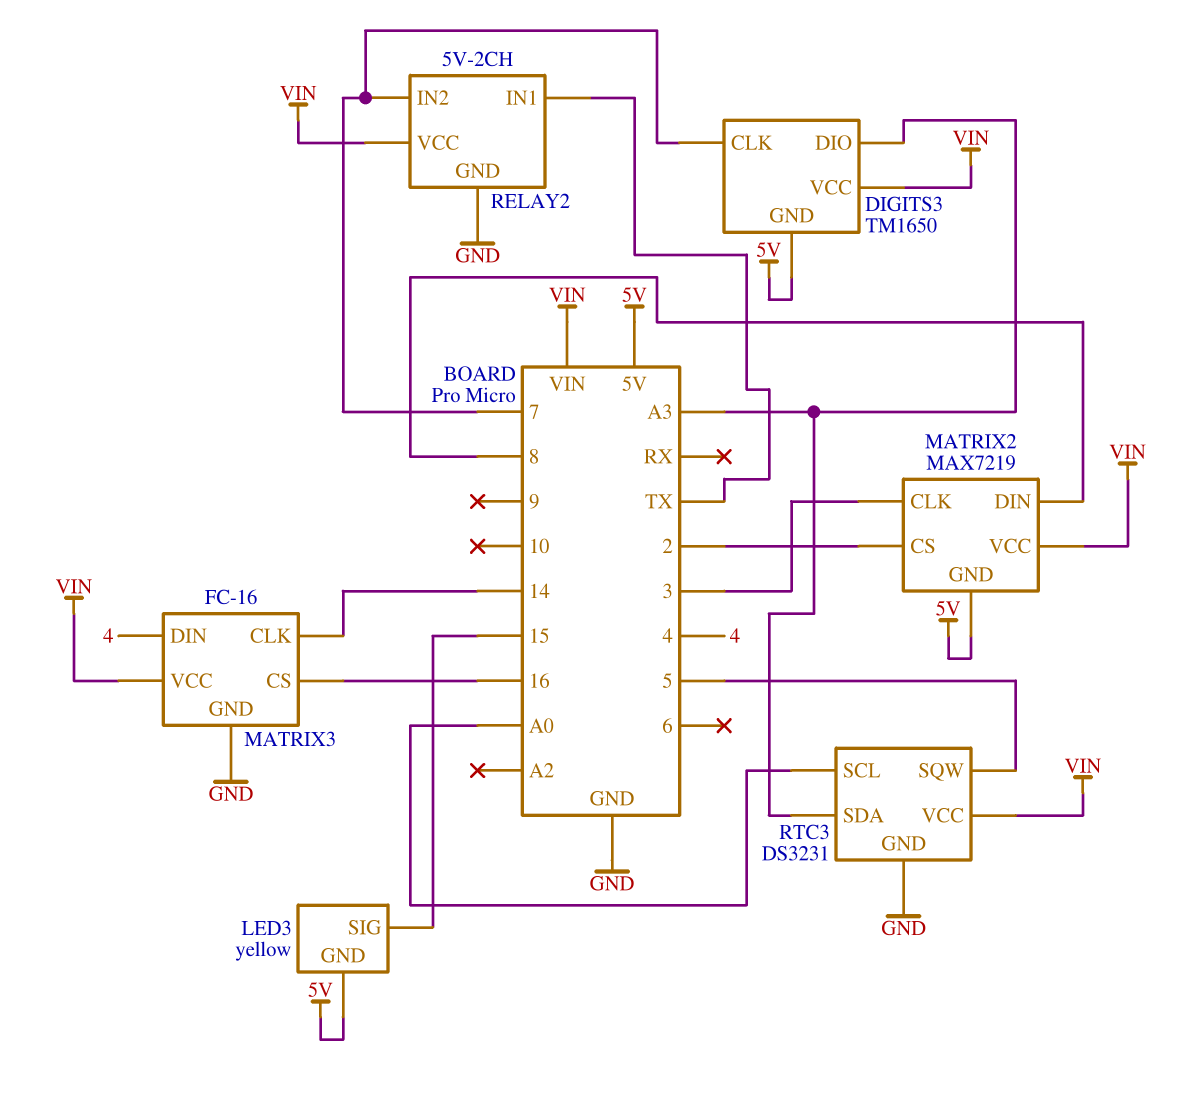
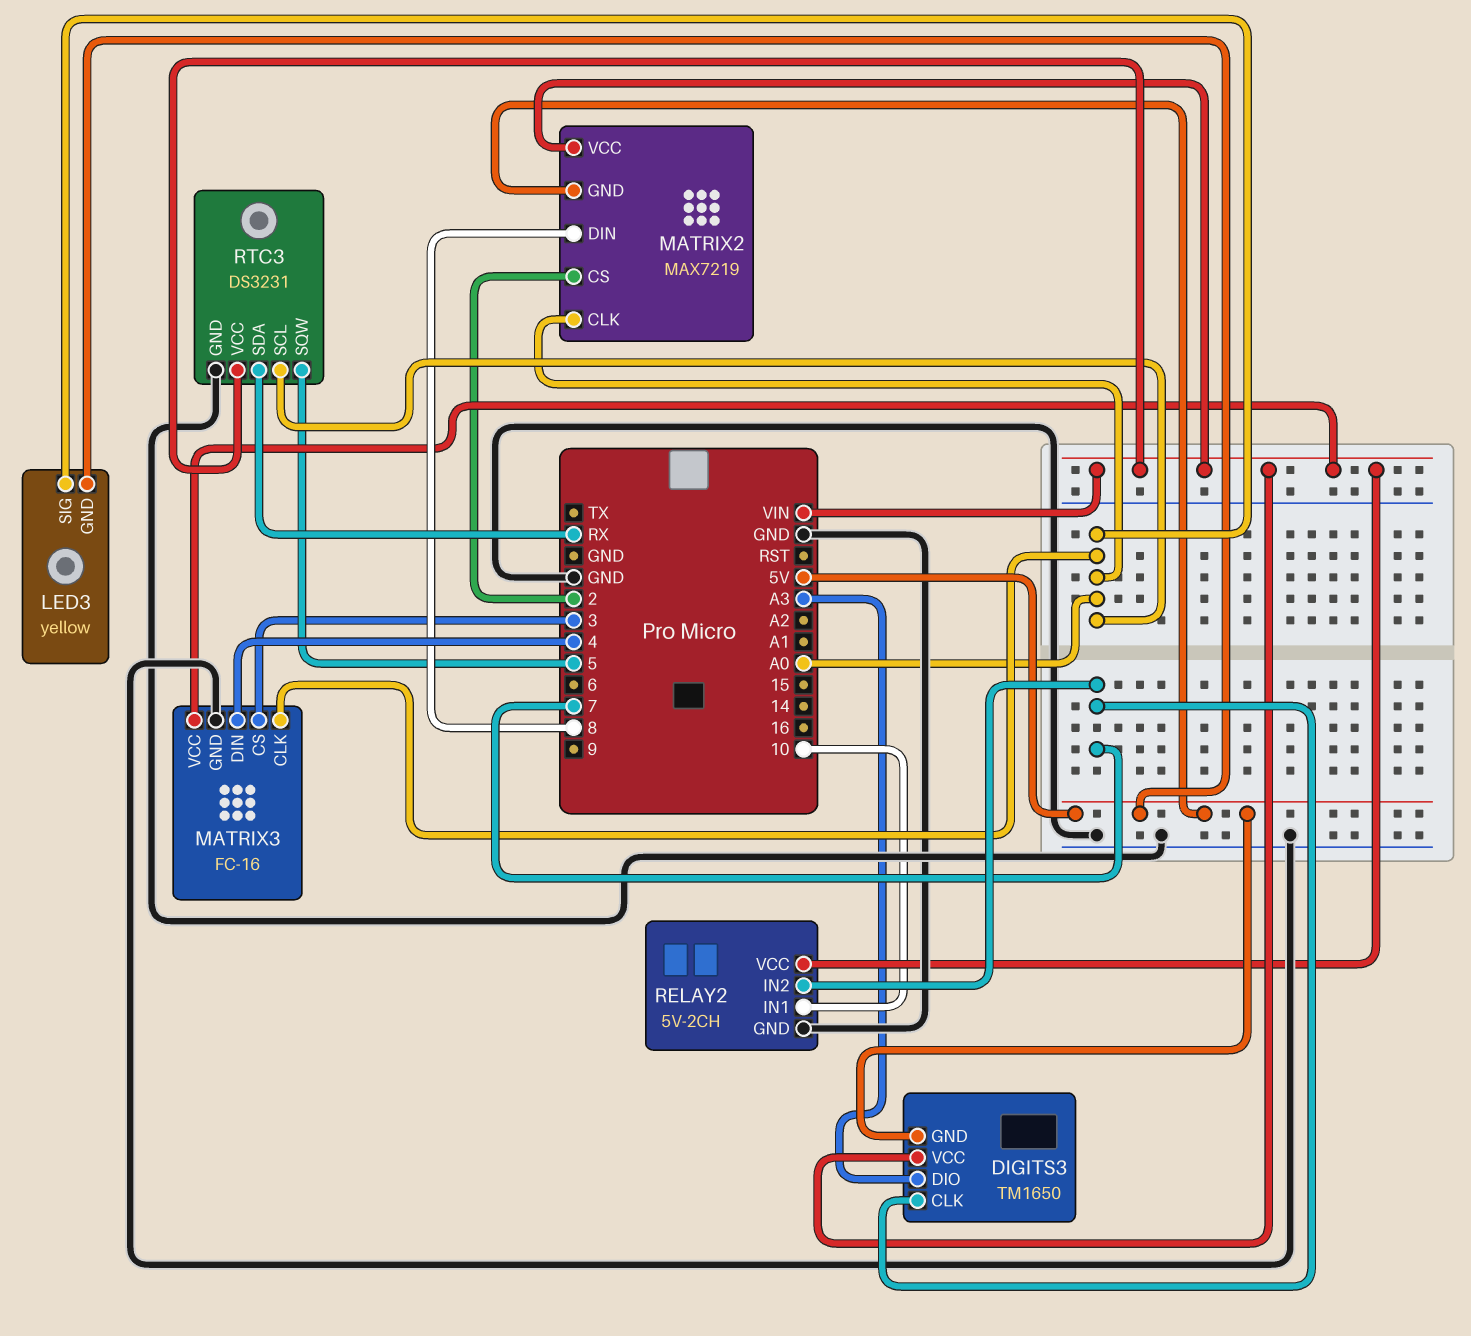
LED3 pin SIG: 15 -> A0
MATRIX2 pin CLK: 3 -> A0
MATRIX3 pin CLK: 14 -> A0
MATRIX3 pin CS: 16 -> 3
RELAY2 pin IN1: TX -> 10
RTC3 pin SDA: A3 -> RX

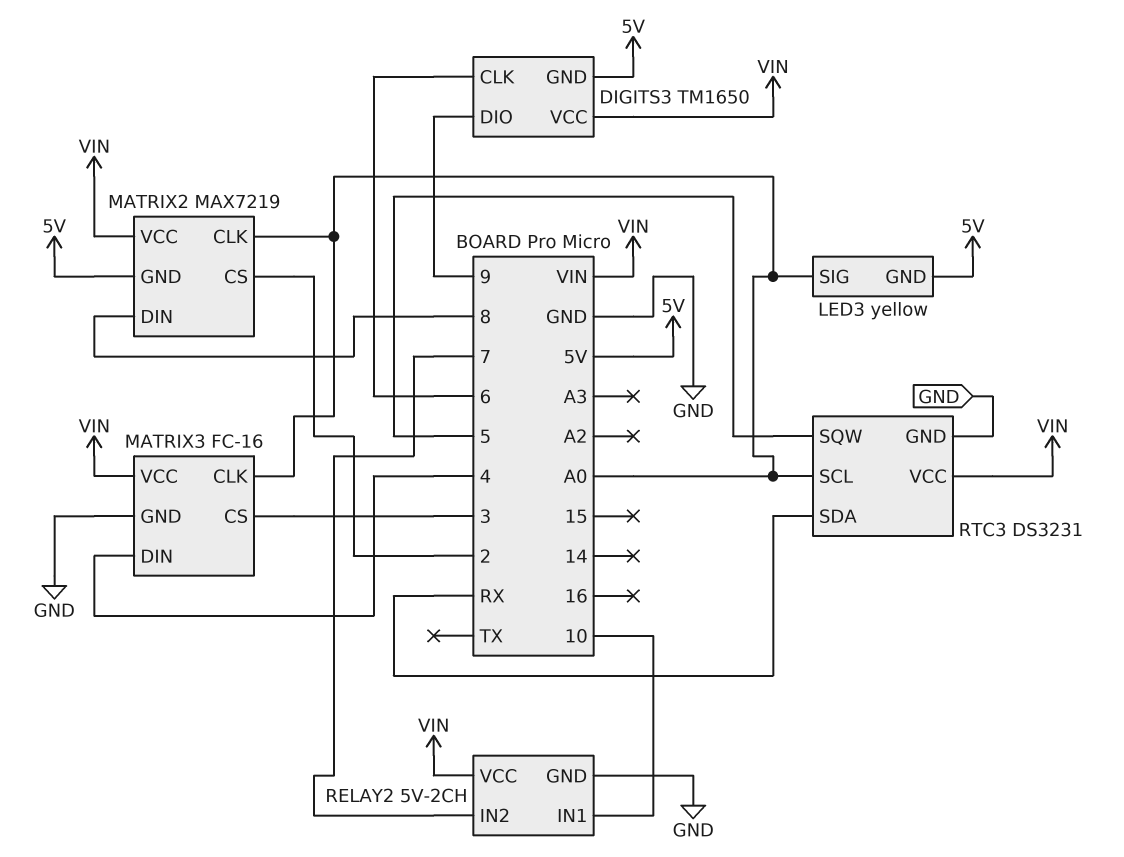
DIGITS3 pin CLK: 7 -> 6
DIGITS3 pin DIO: A3 -> 9

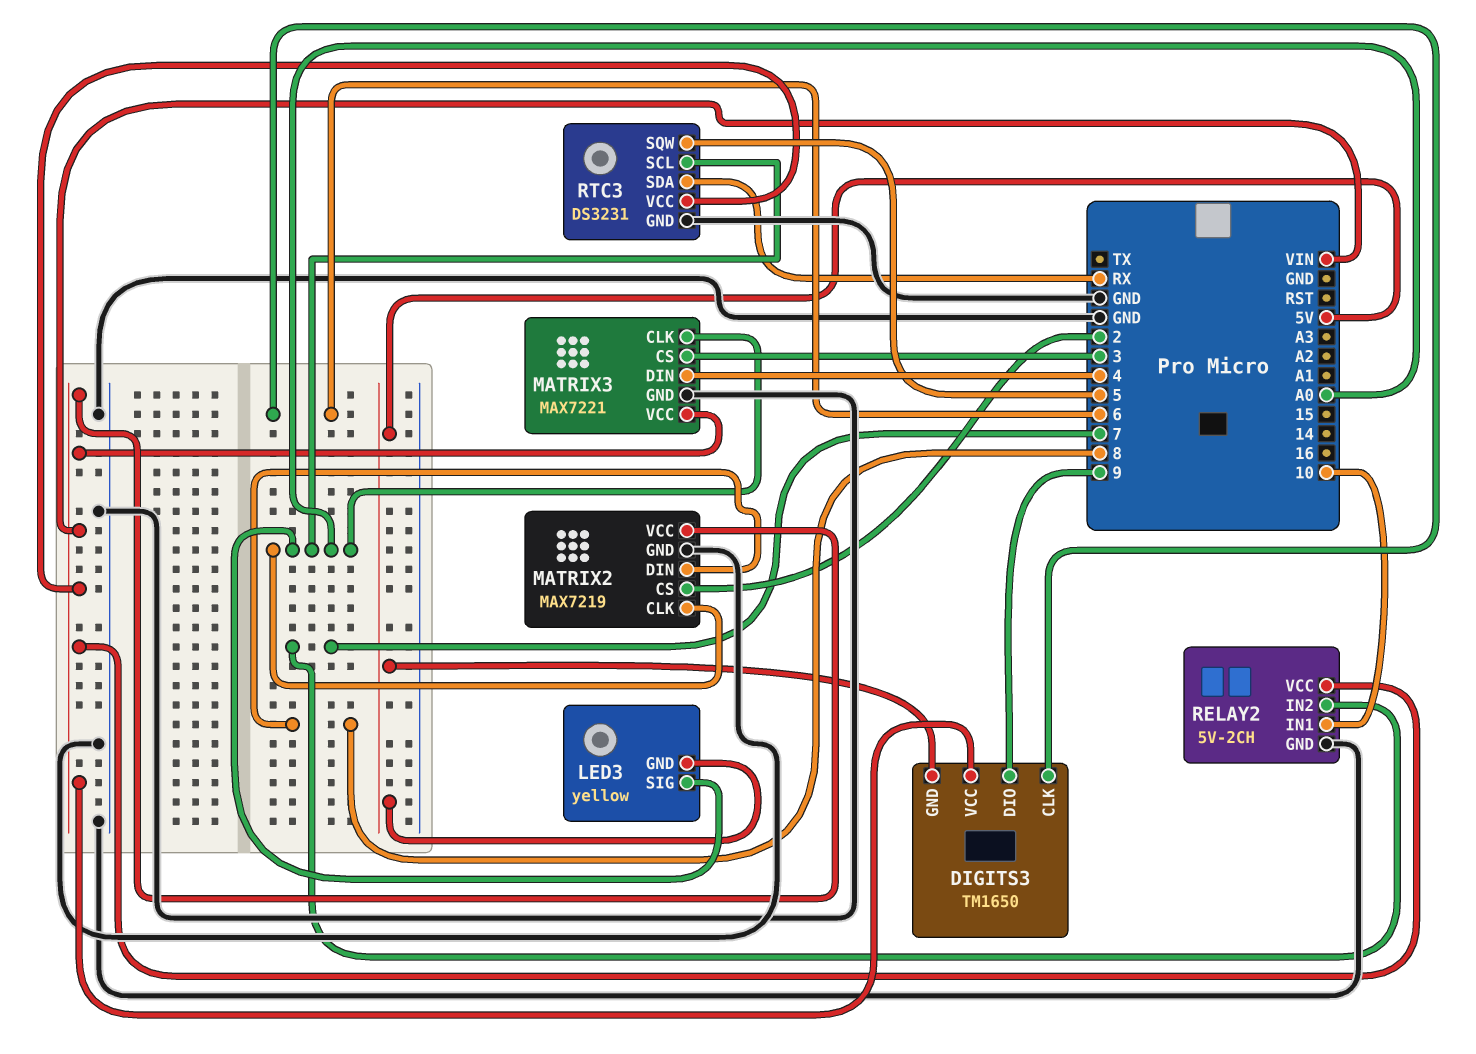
MATRIX2 pin GND: 5V -> GND
MATRIX3: FC-16 -> MAX7221

